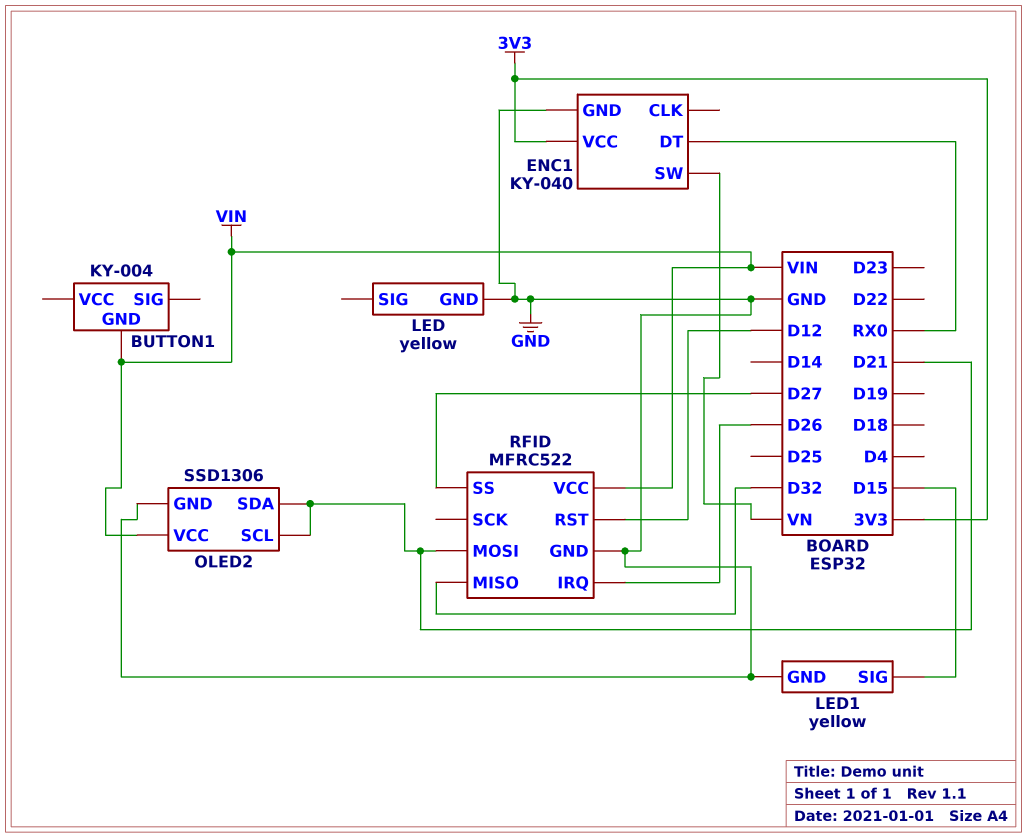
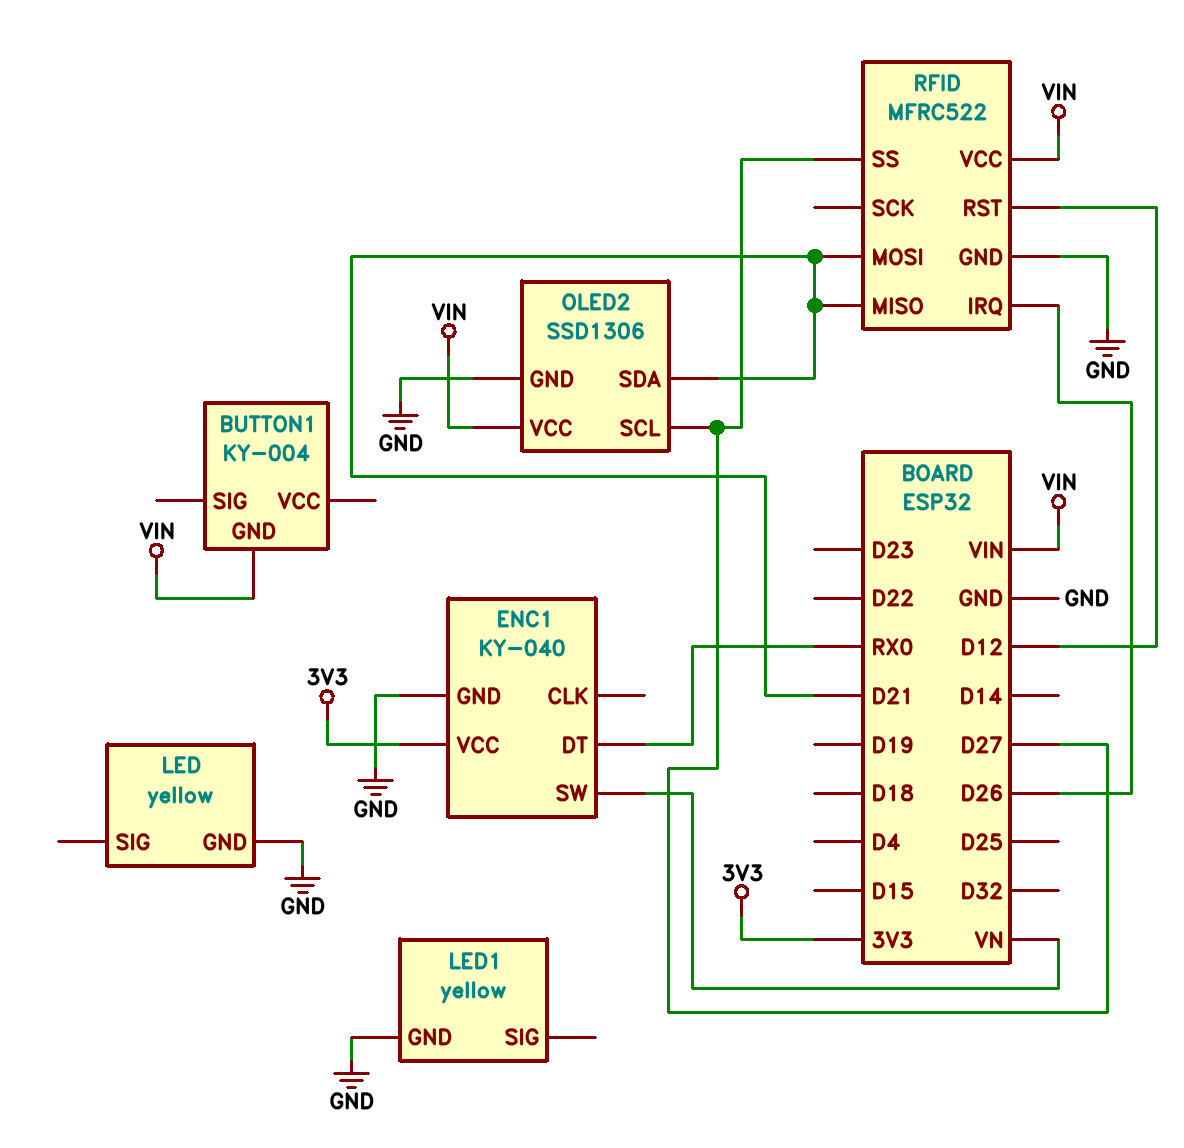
LED1 pin SIG: D15 -> none
OLED2 pin SCL: D21 -> D27
RFID pin MISO: D32 -> D21

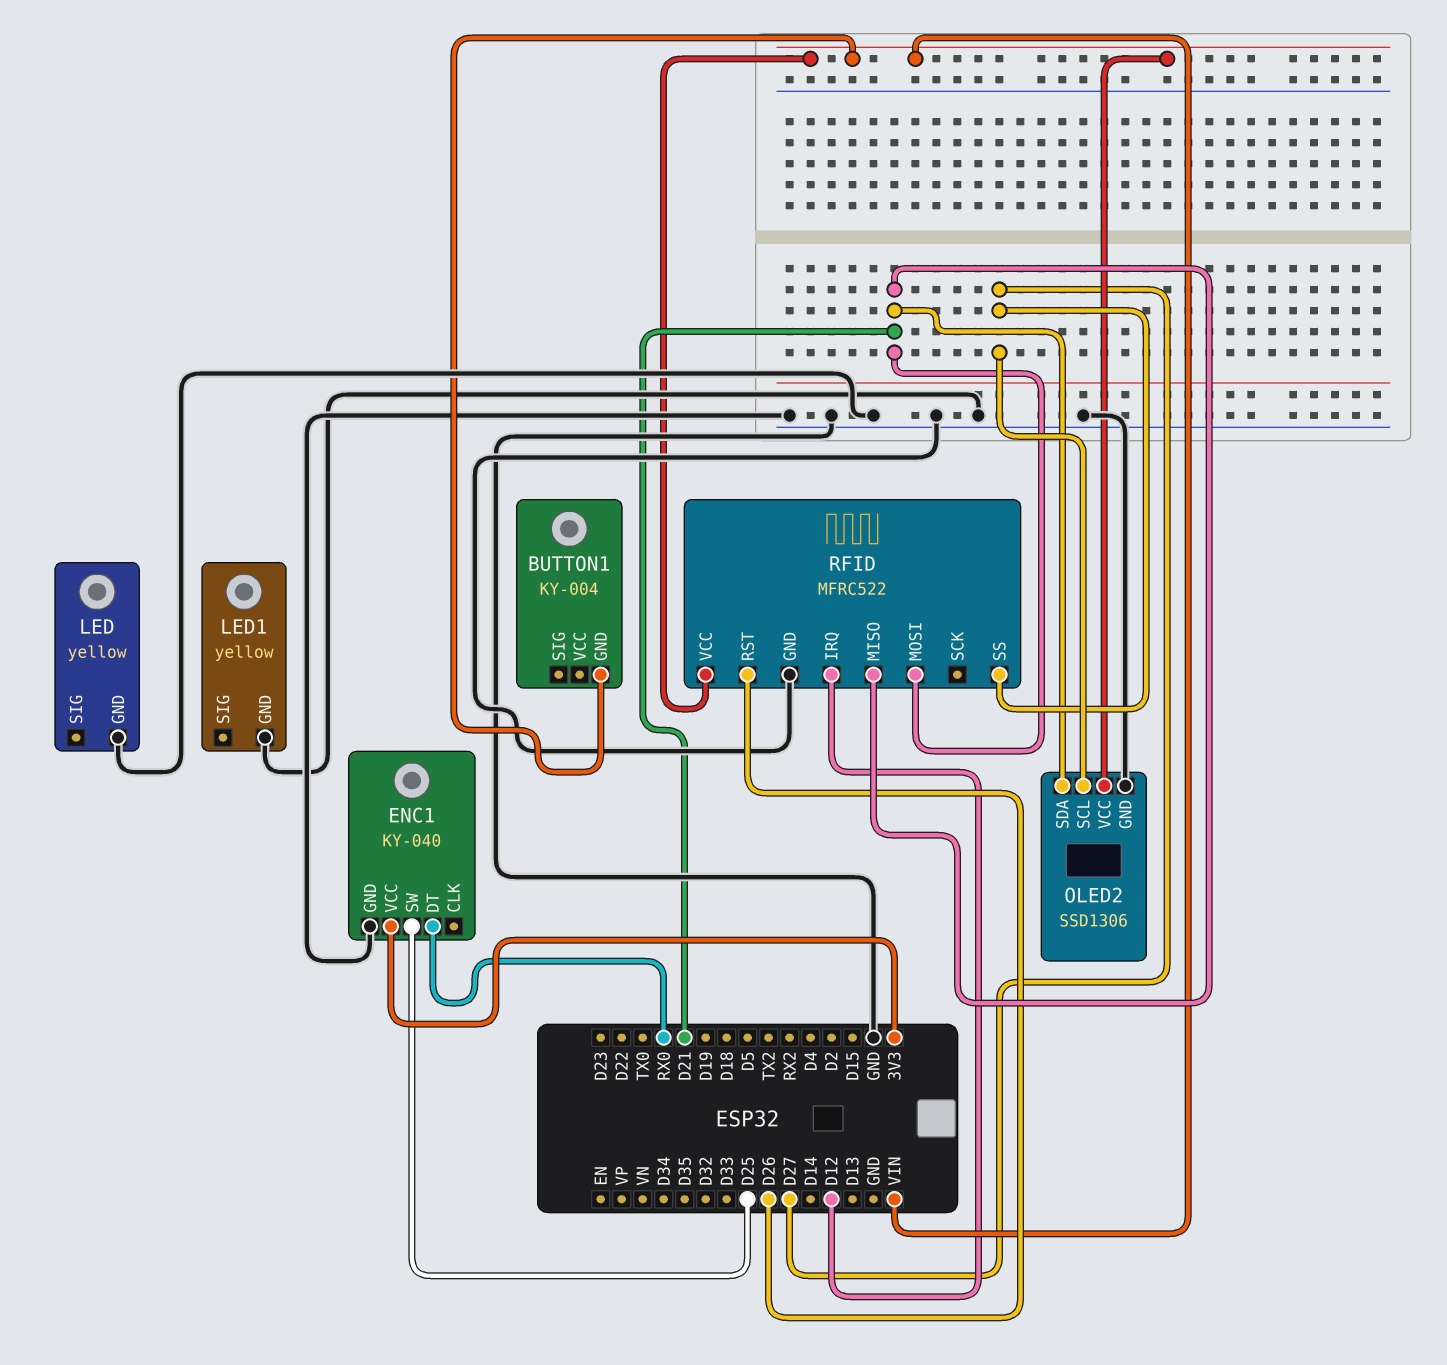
ENC1 pin SW: VN -> D25
RFID pin IRQ: D26 -> D12
RFID pin RST: D12 -> D26

